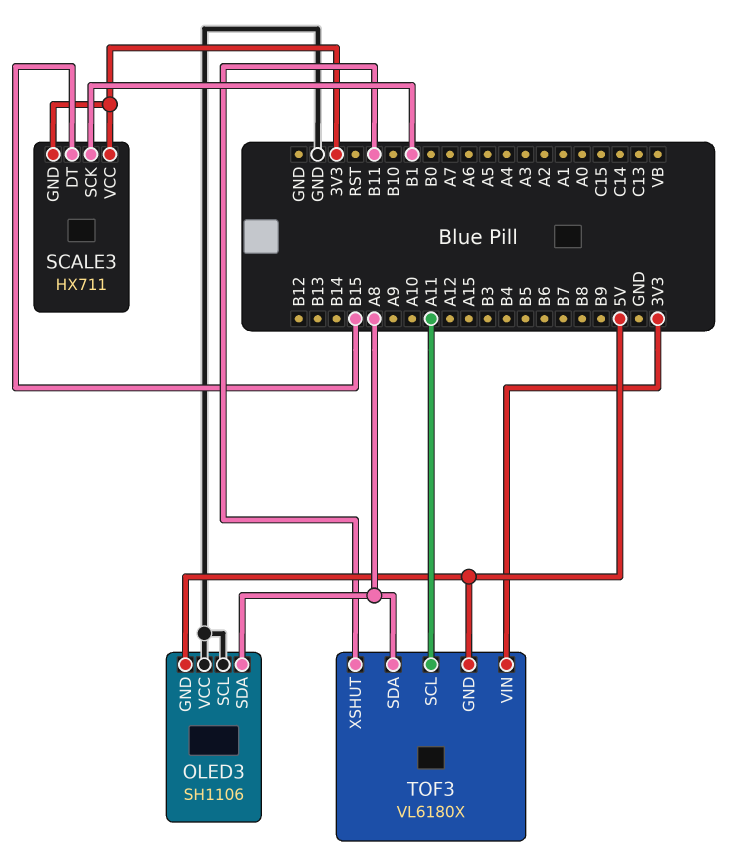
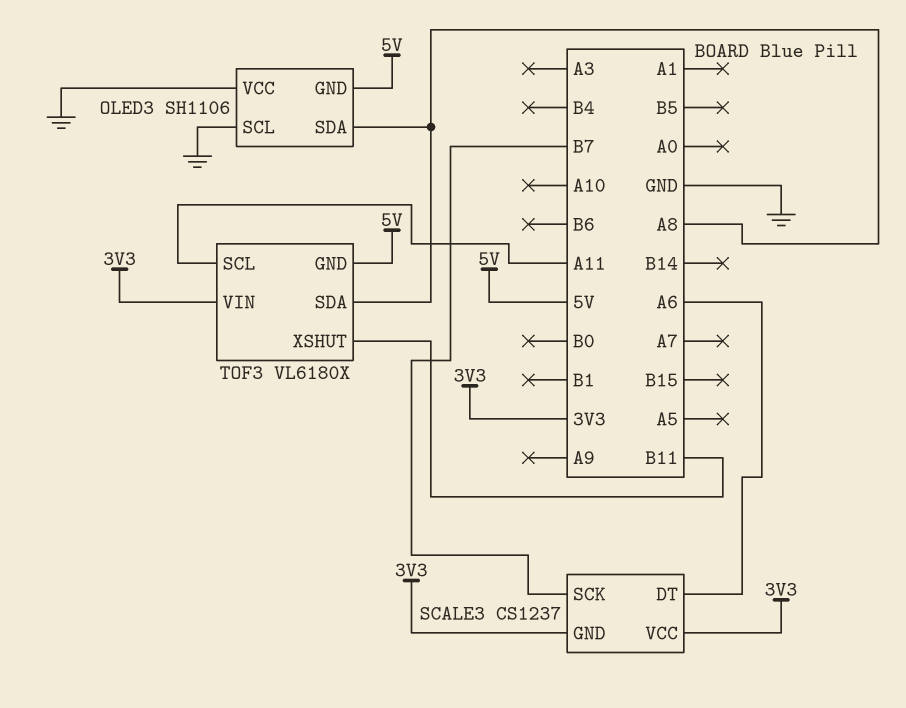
SCALE3: HX711 -> CS1237
SCALE3 pin DT: B15 -> A6
SCALE3 pin SCK: B1 -> B7

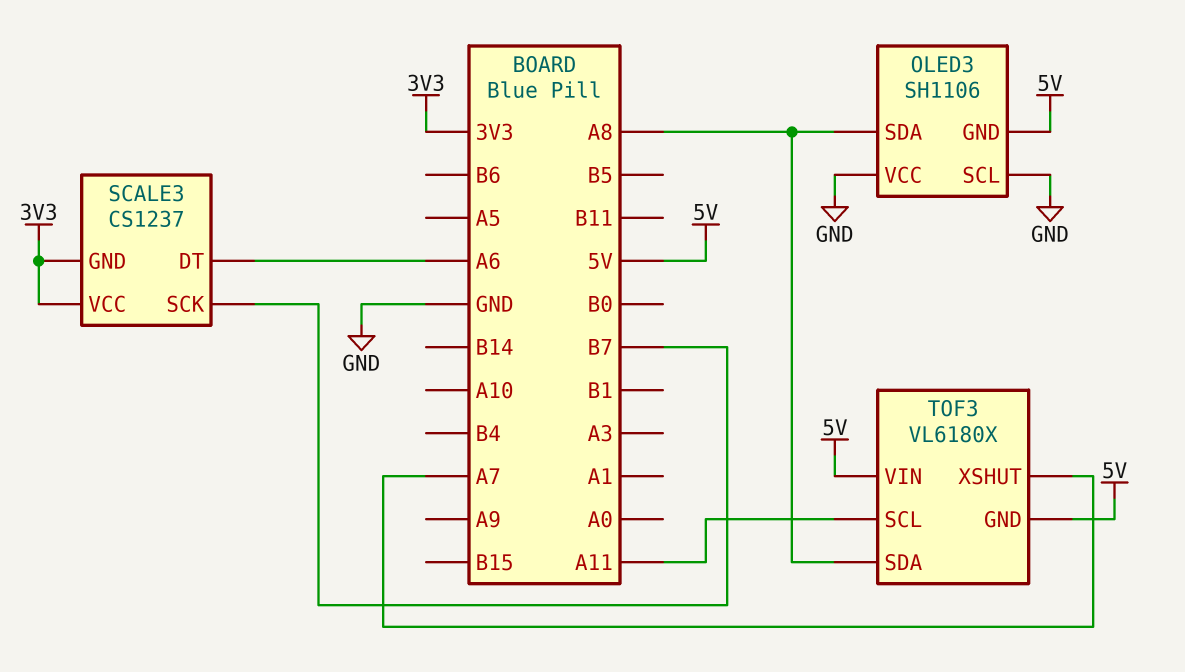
TOF3 pin VIN: 3V3 -> 5V
TOF3 pin XSHUT: B11 -> A7

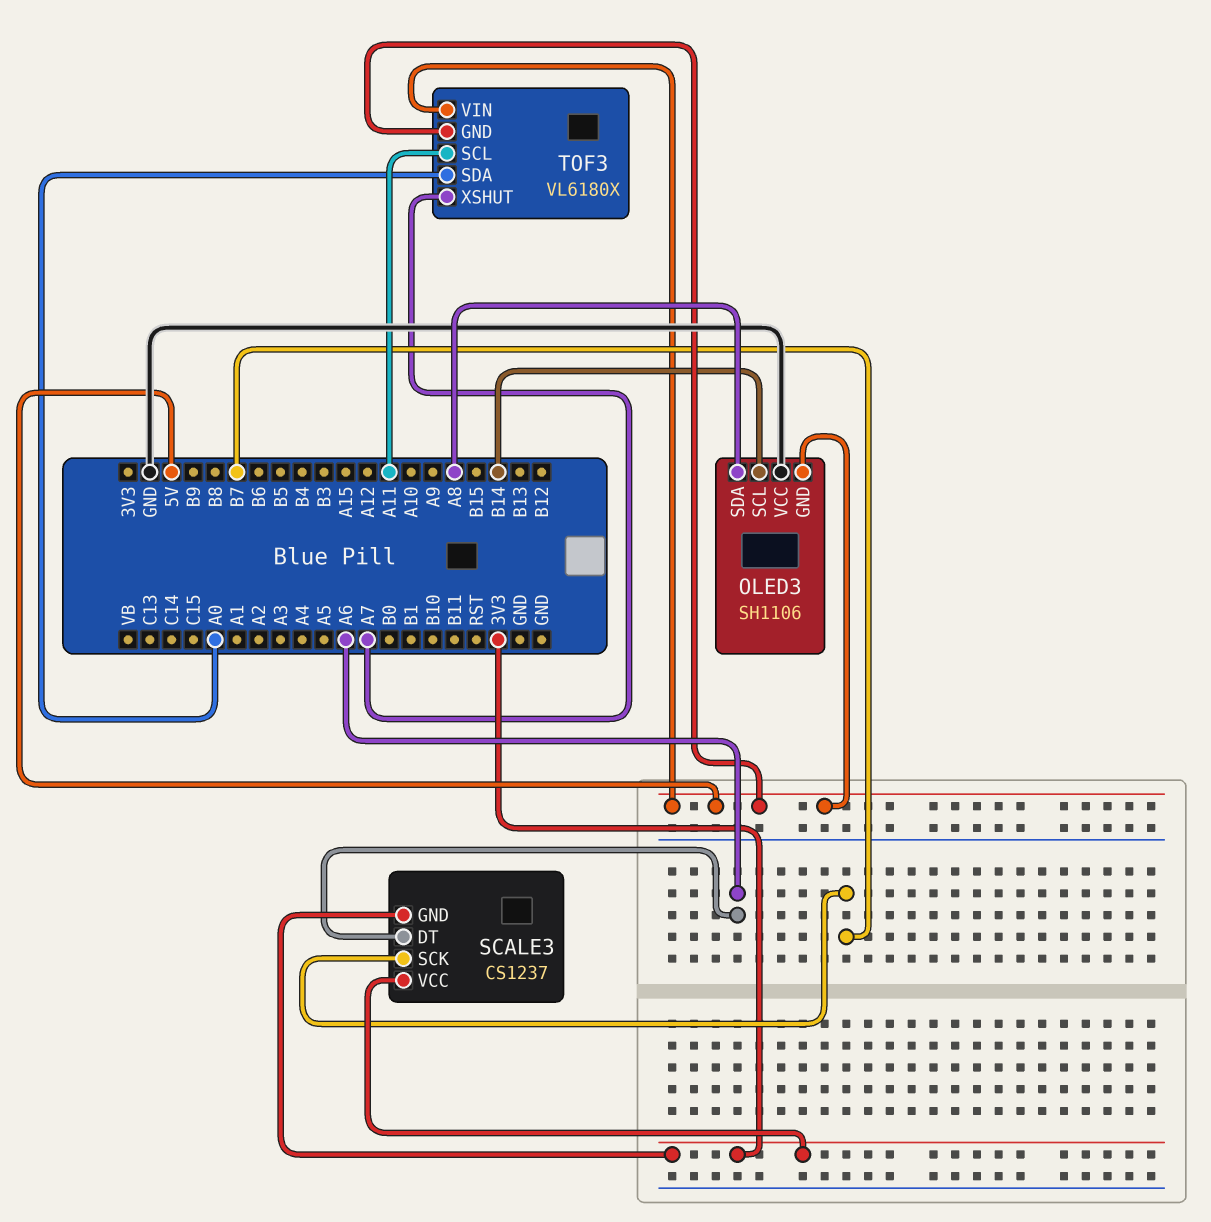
OLED3 pin SCL: GND -> B14
TOF3 pin SDA: A8 -> A0

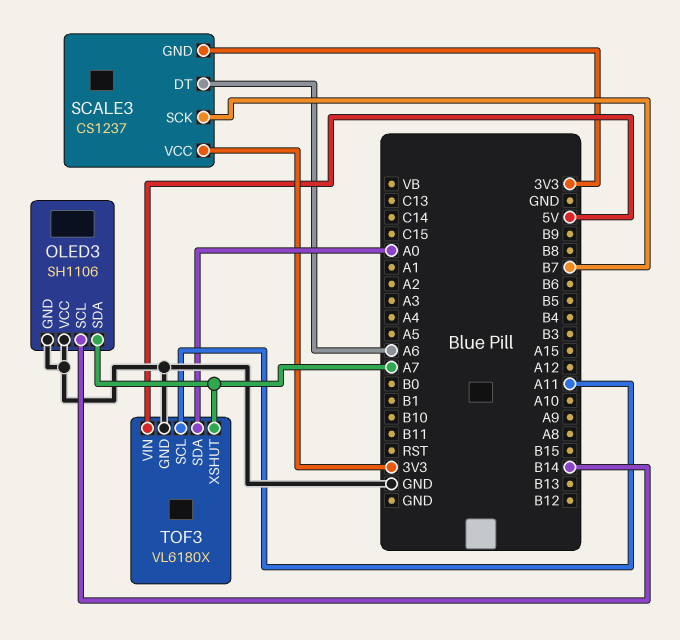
OLED3 pin GND: 5V -> GND
OLED3 pin SDA: A8 -> A7
TOF3 pin GND: 5V -> GND

